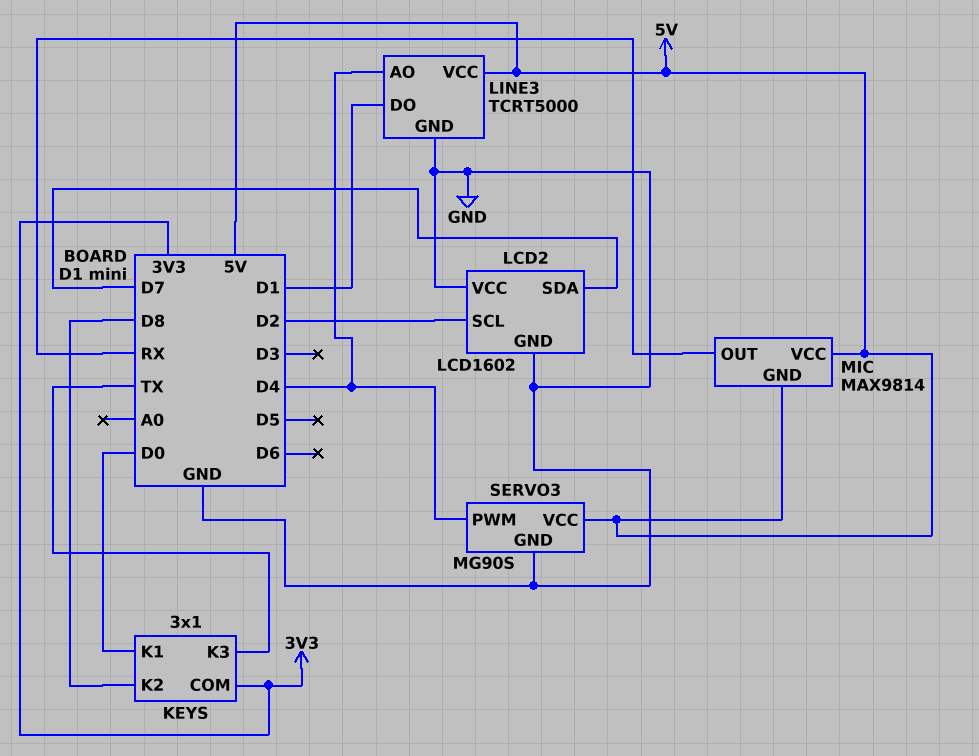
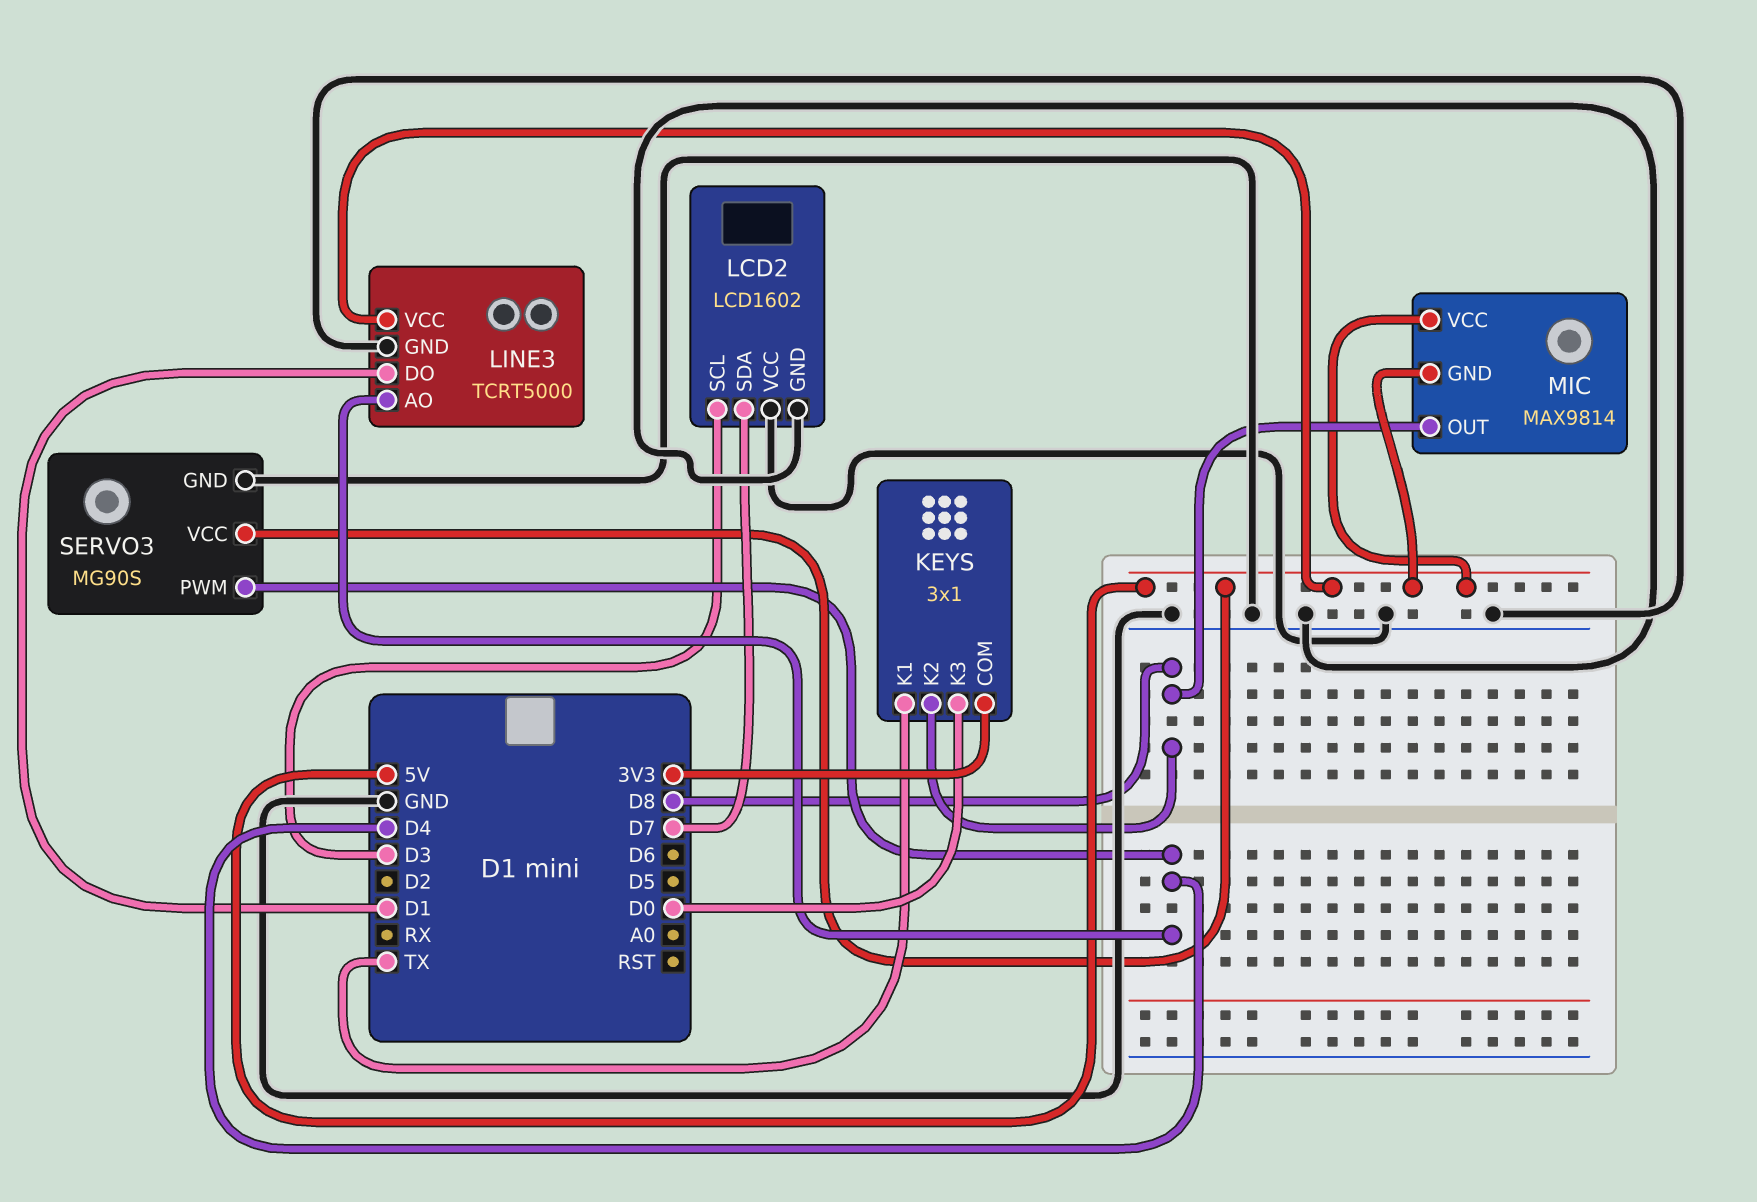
KEYS pin K1: D0 -> TX
KEYS pin K3: TX -> D0
LCD2 pin SCL: D2 -> D3
MIC pin OUT: RX -> D8

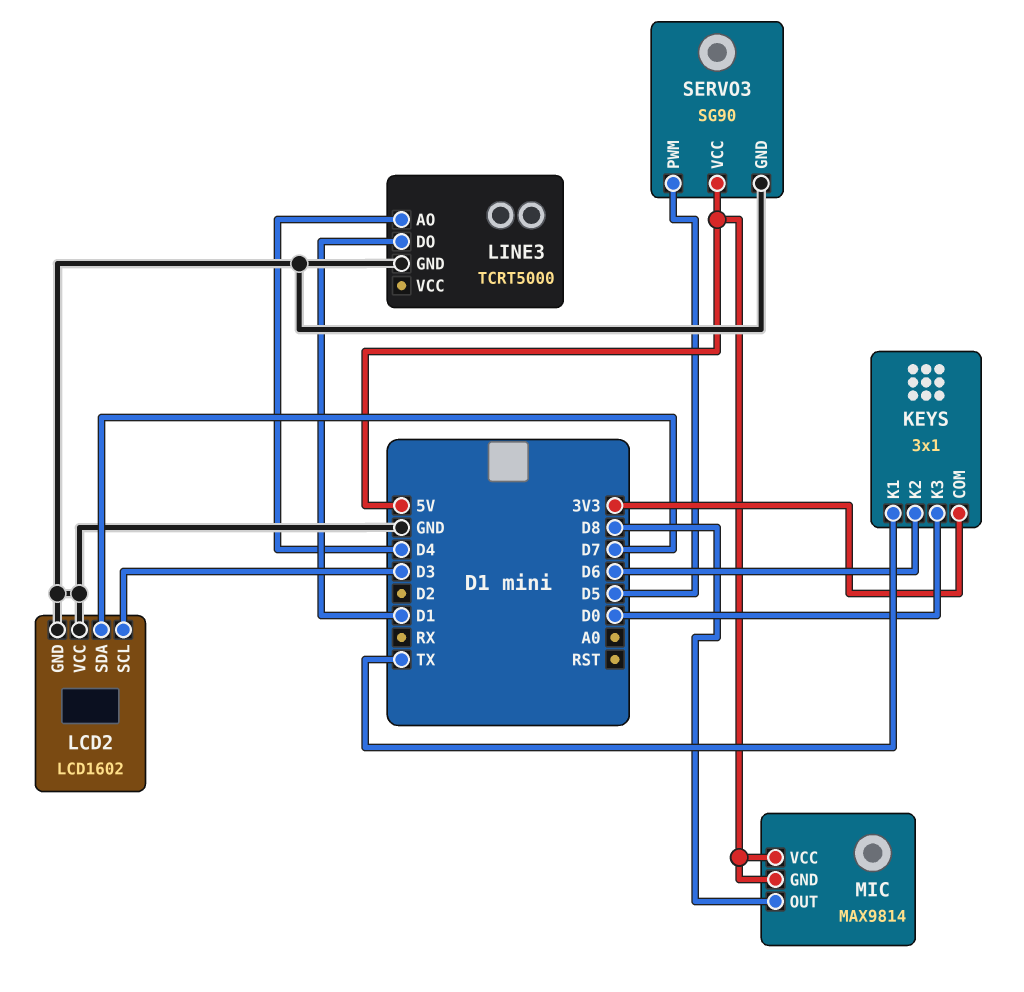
KEYS pin K2: D8 -> D6
LINE3 pin VCC: 5V -> none
SERVO3: MG90S -> SG90
SERVO3 pin PWM: D4 -> D5

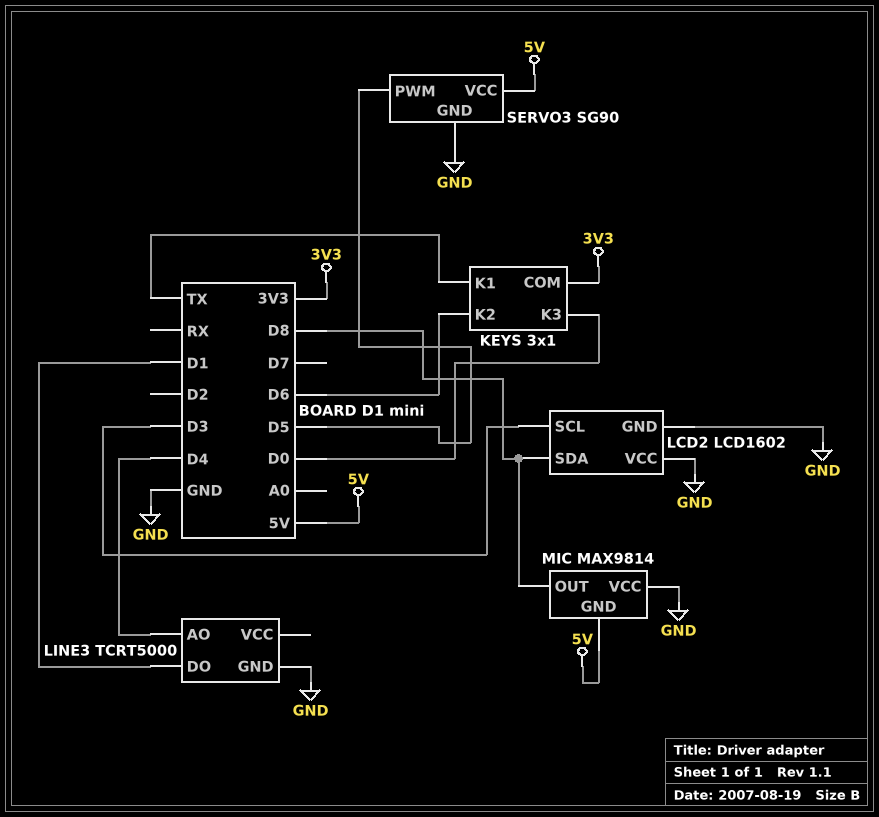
LCD2 pin SDA: D7 -> D8
MIC pin VCC: 5V -> GND

